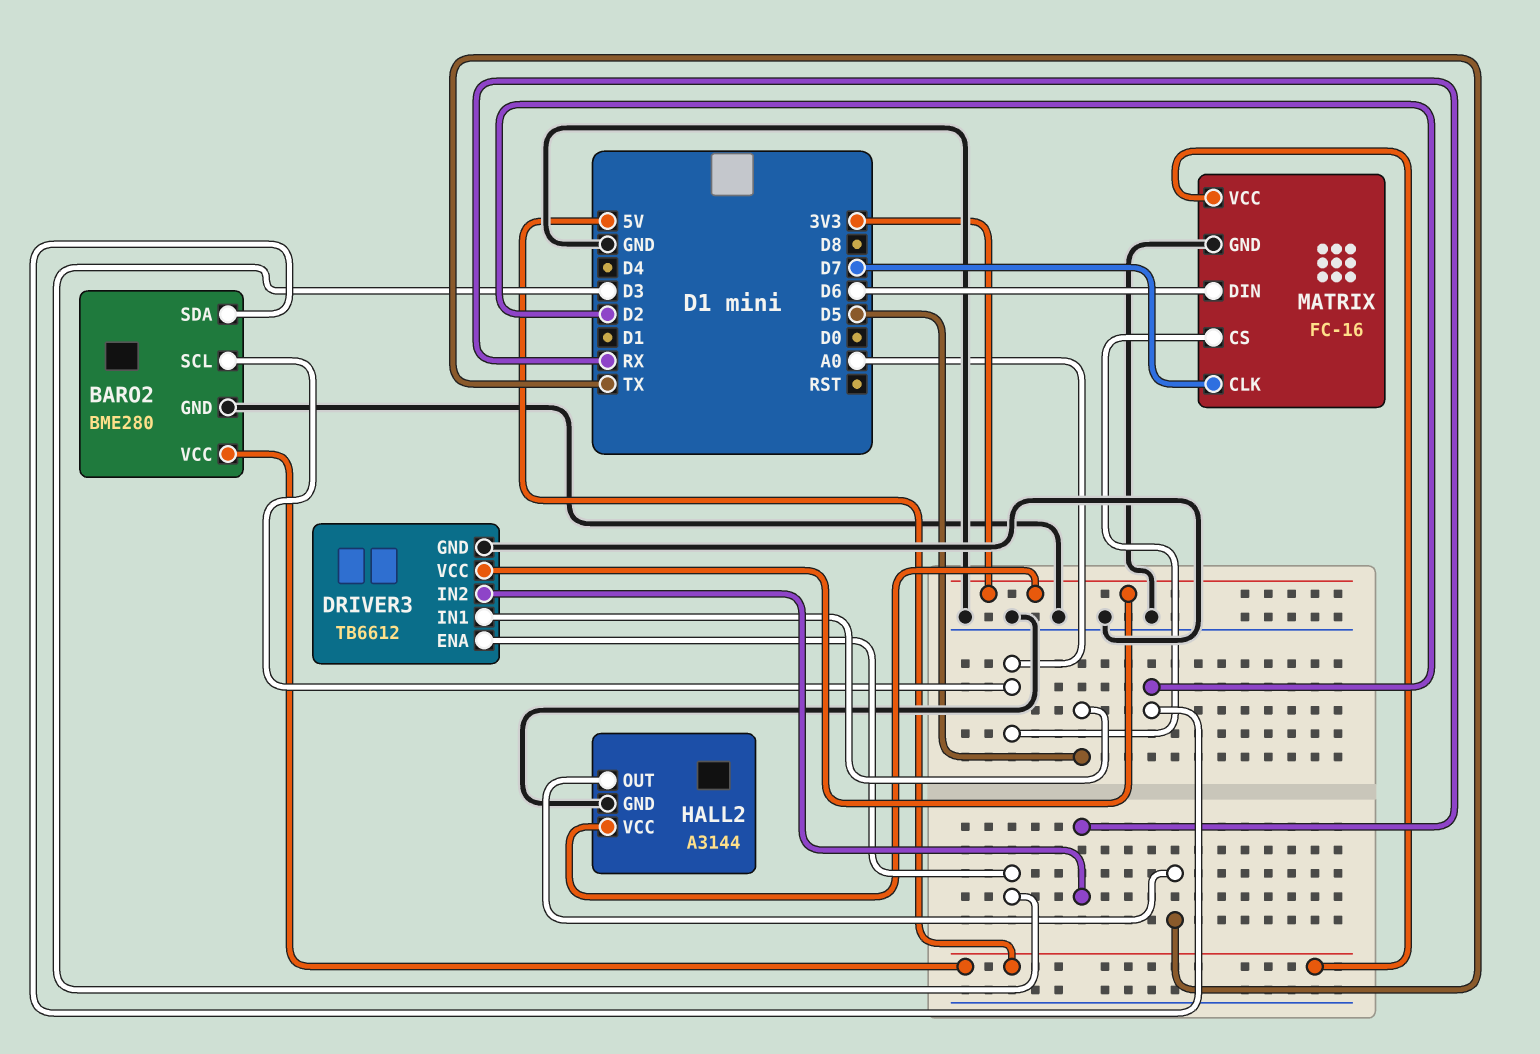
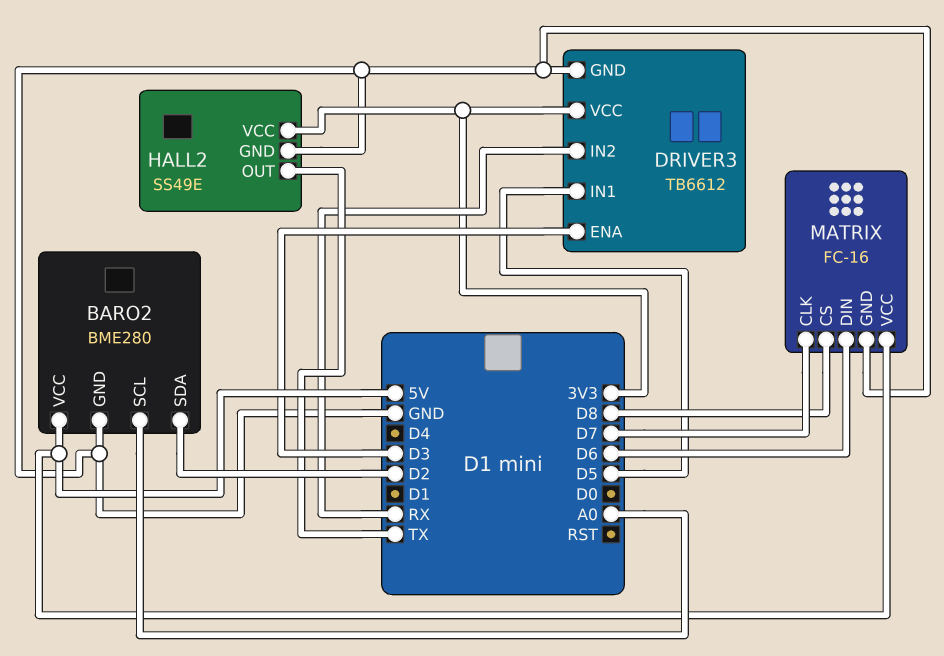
HALL2: A3144 -> SS49E
MATRIX pin CS: A0 -> D8

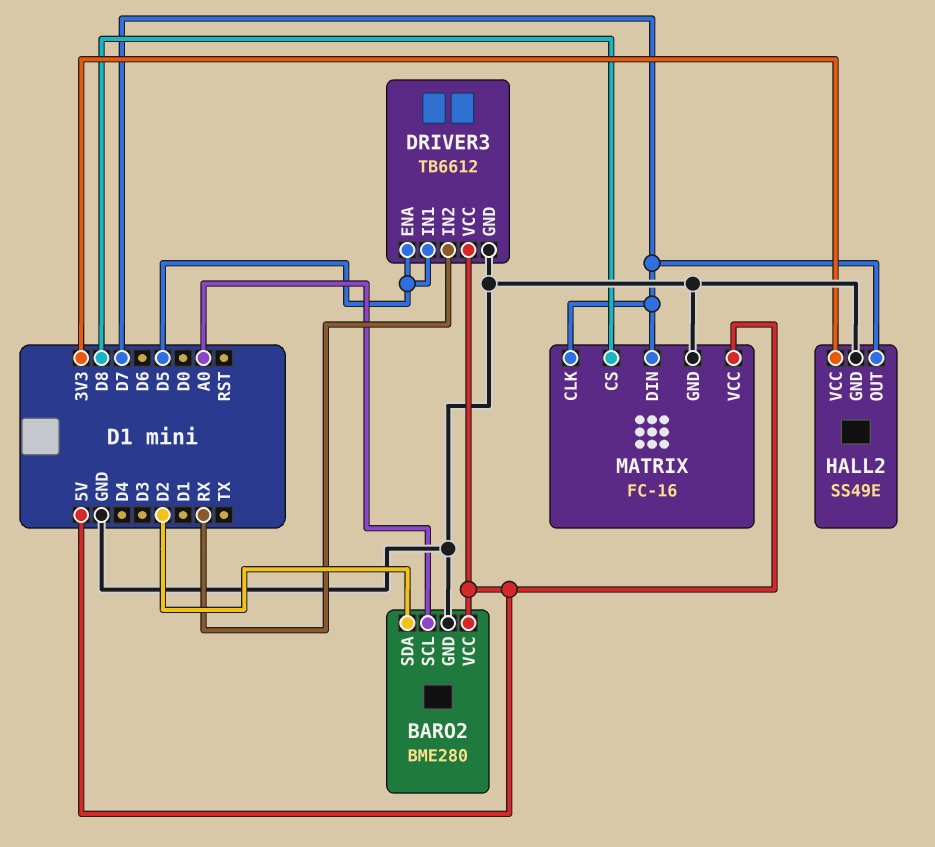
DRIVER3 pin ENA: D3 -> D5
DRIVER3 pin VCC: 3V3 -> 5V
HALL2 pin OUT: TX -> D7
MATRIX pin DIN: D6 -> D7

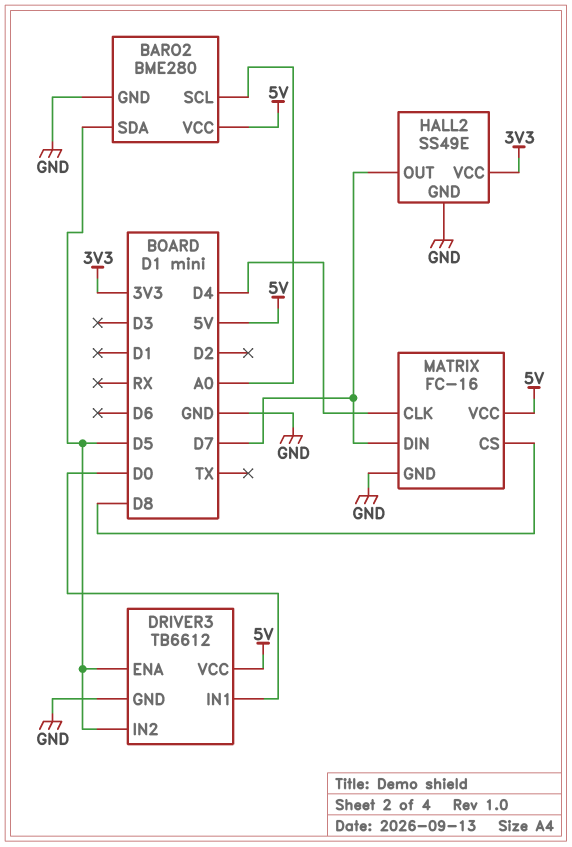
BARO2 pin SDA: D2 -> D5
DRIVER3 pin IN1: D5 -> D0
DRIVER3 pin IN2: RX -> D5
MATRIX pin CLK: D7 -> D4

